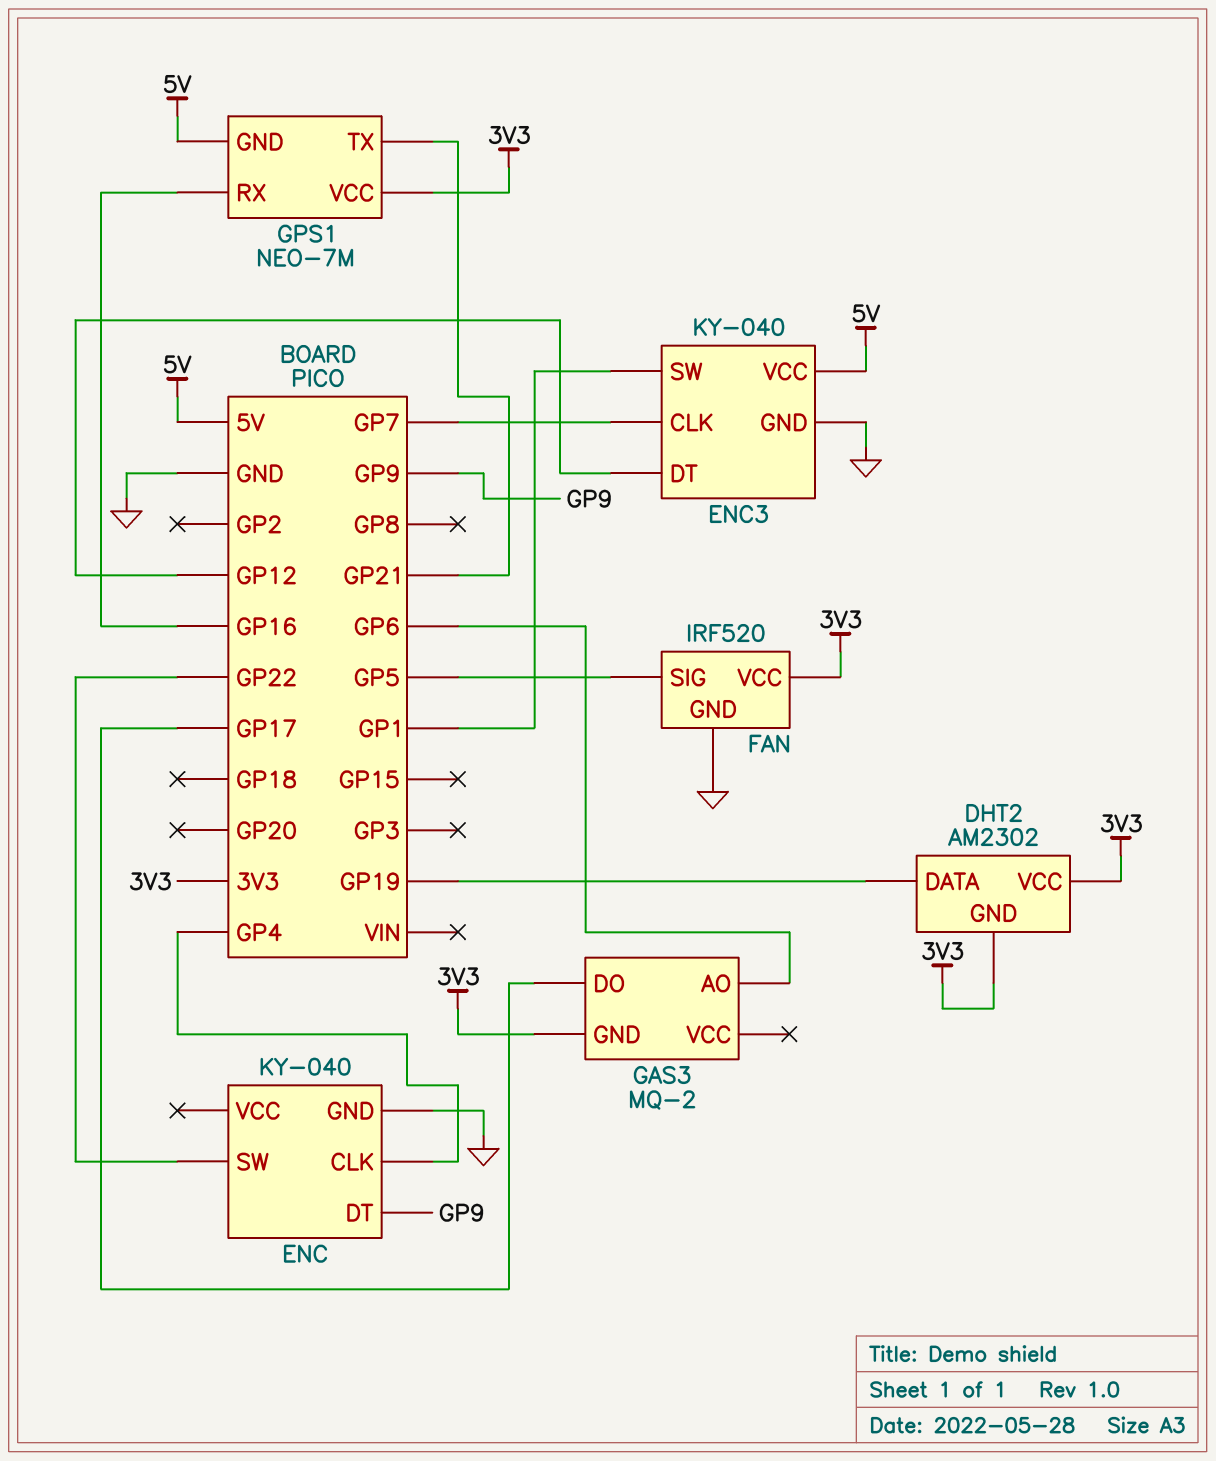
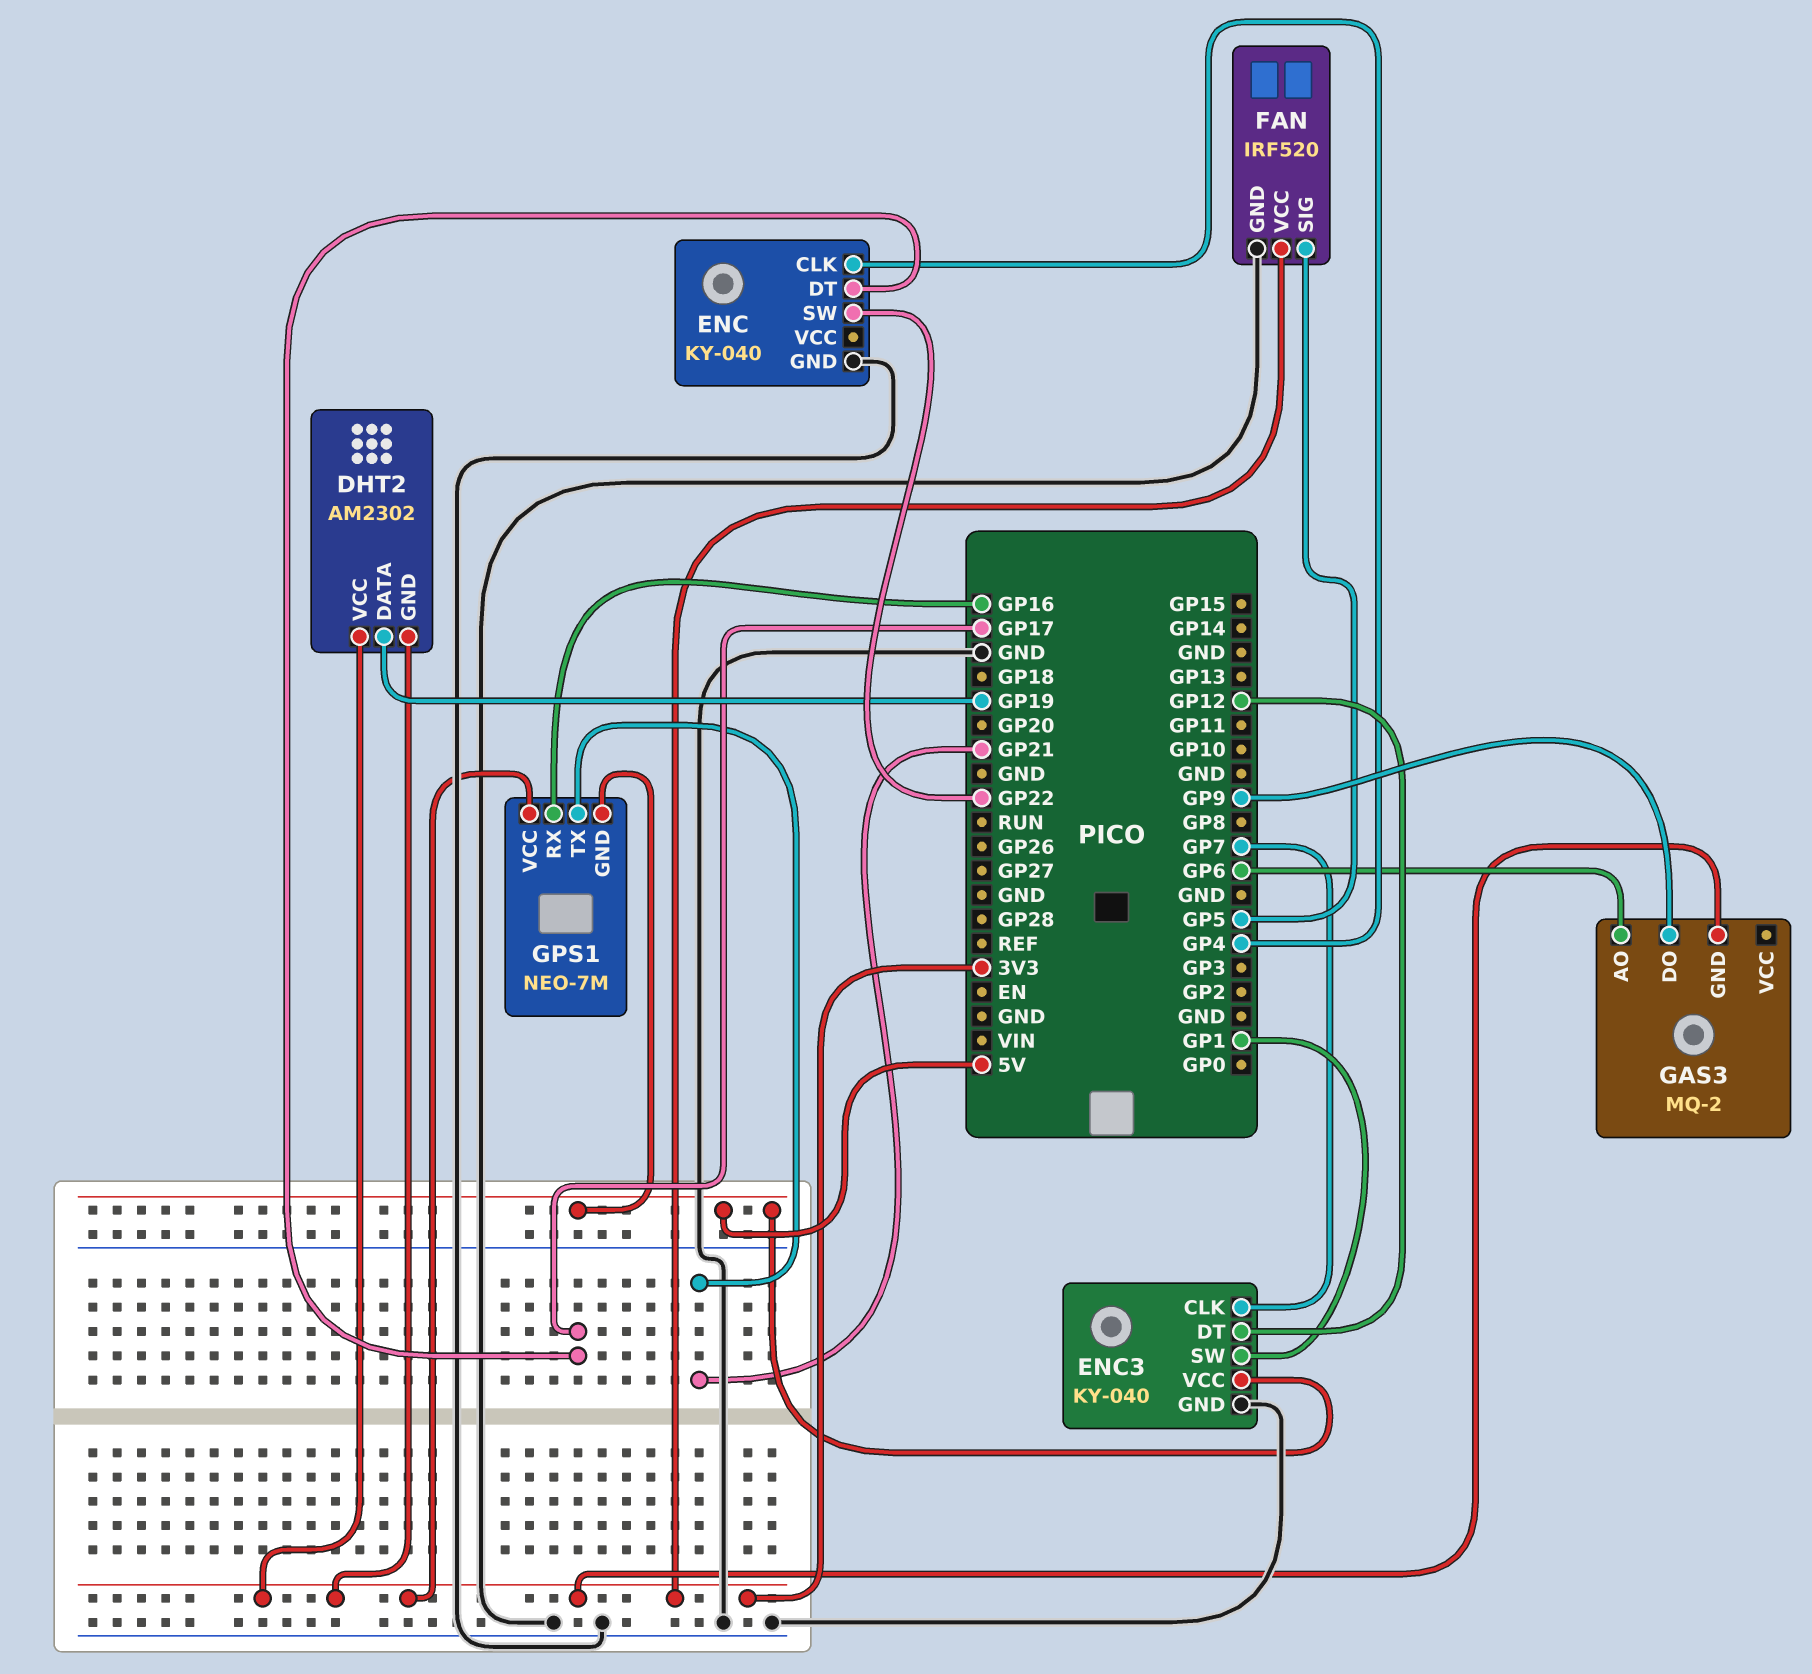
ENC pin DT: GP9 -> GP17
GAS3 pin DO: GP17 -> GP9

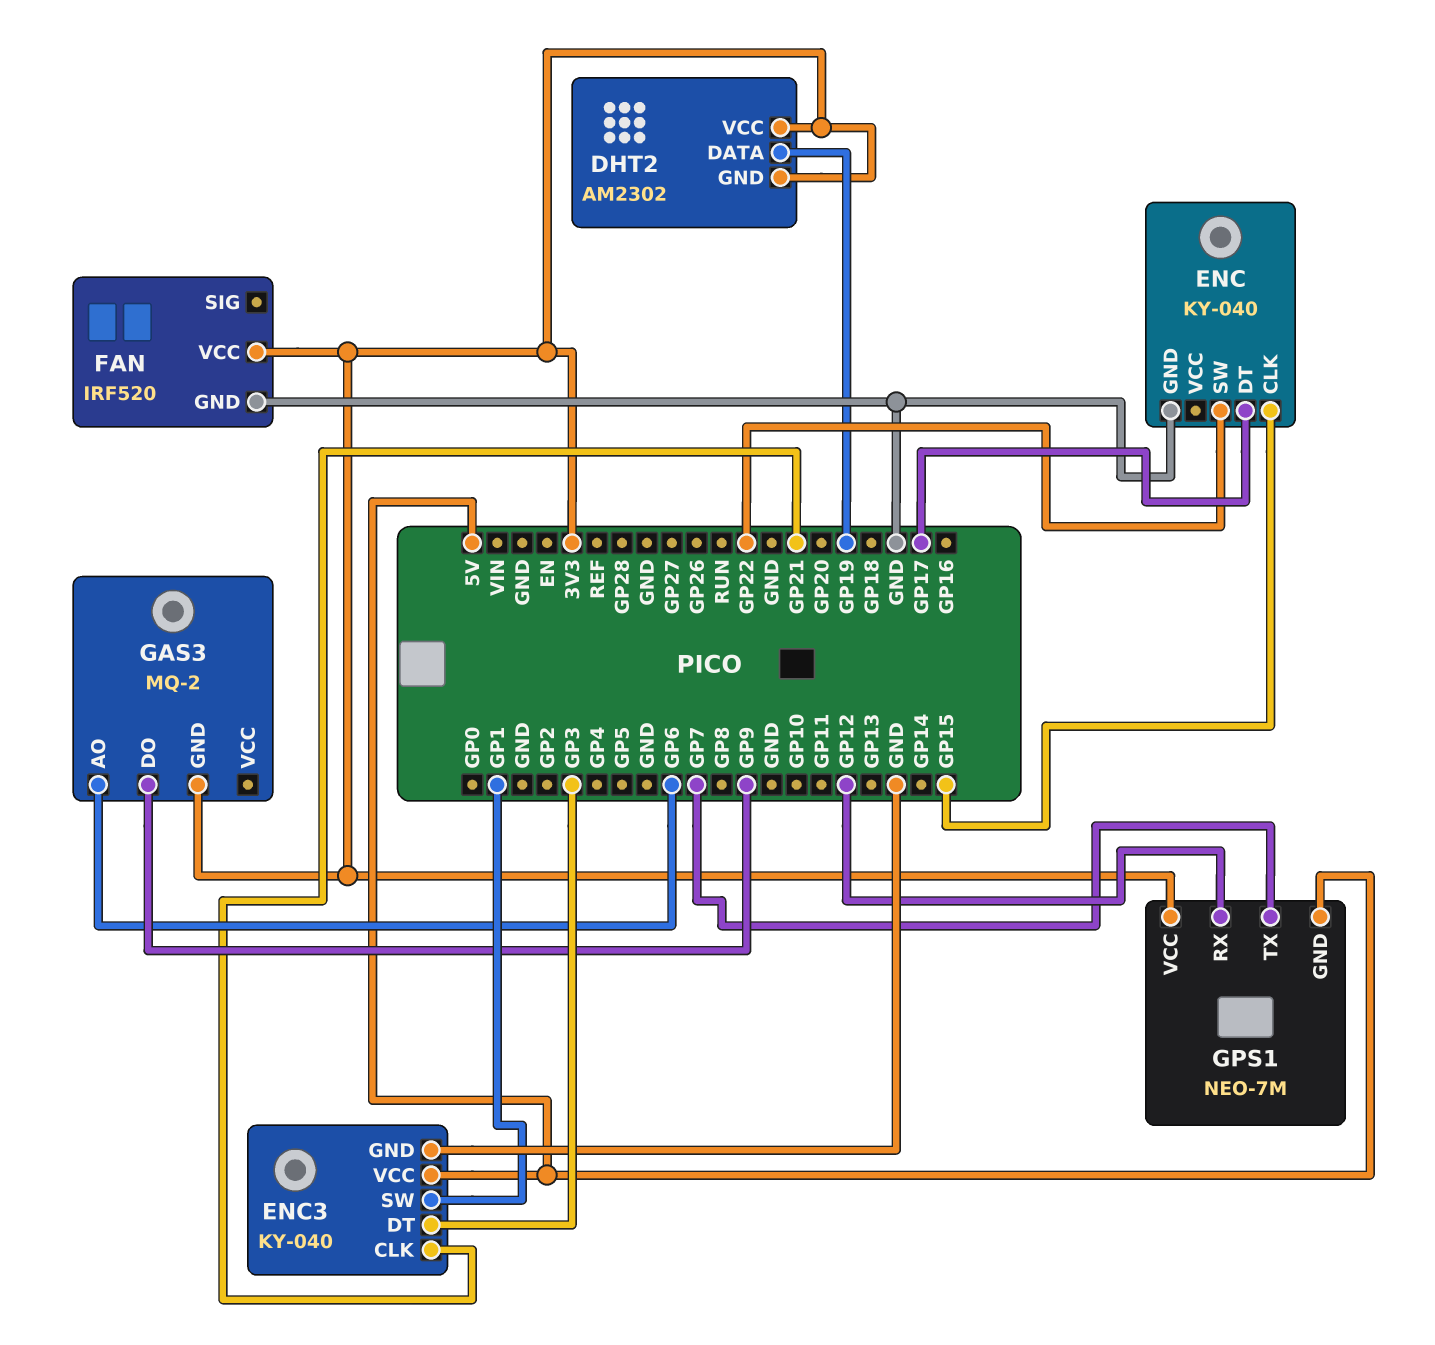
ENC pin CLK: GP4 -> GP15
ENC3 pin CLK: GP7 -> GP21
ENC3 pin DT: GP12 -> GP3
FAN pin SIG: GP5 -> none
GPS1 pin RX: GP16 -> GP12
GPS1 pin TX: GP21 -> GP7

